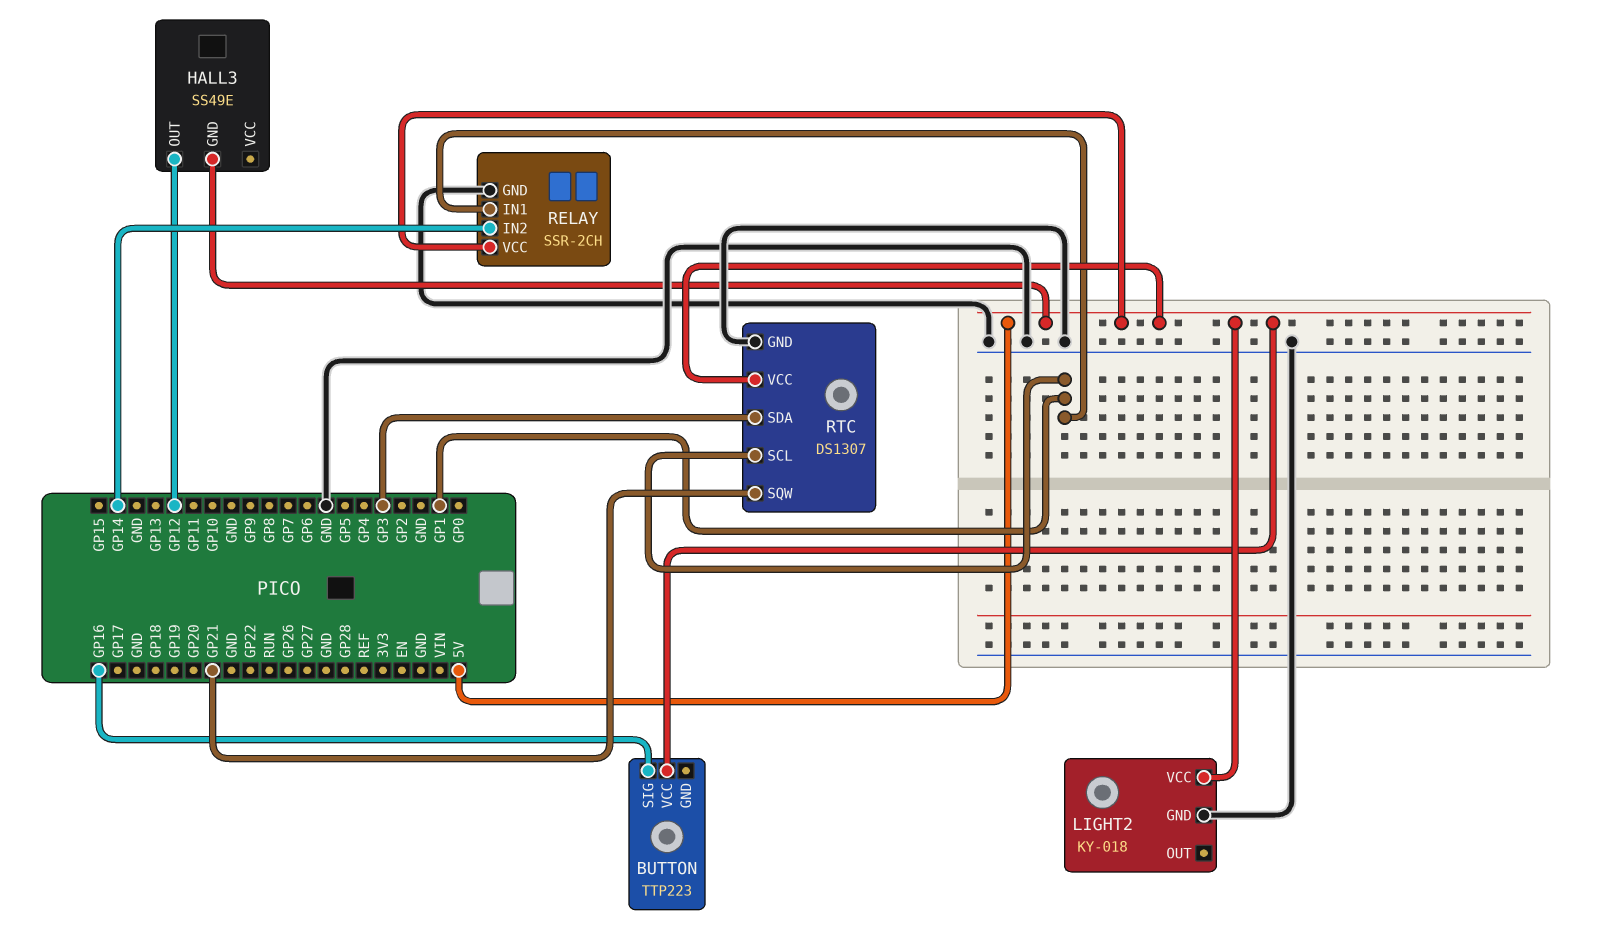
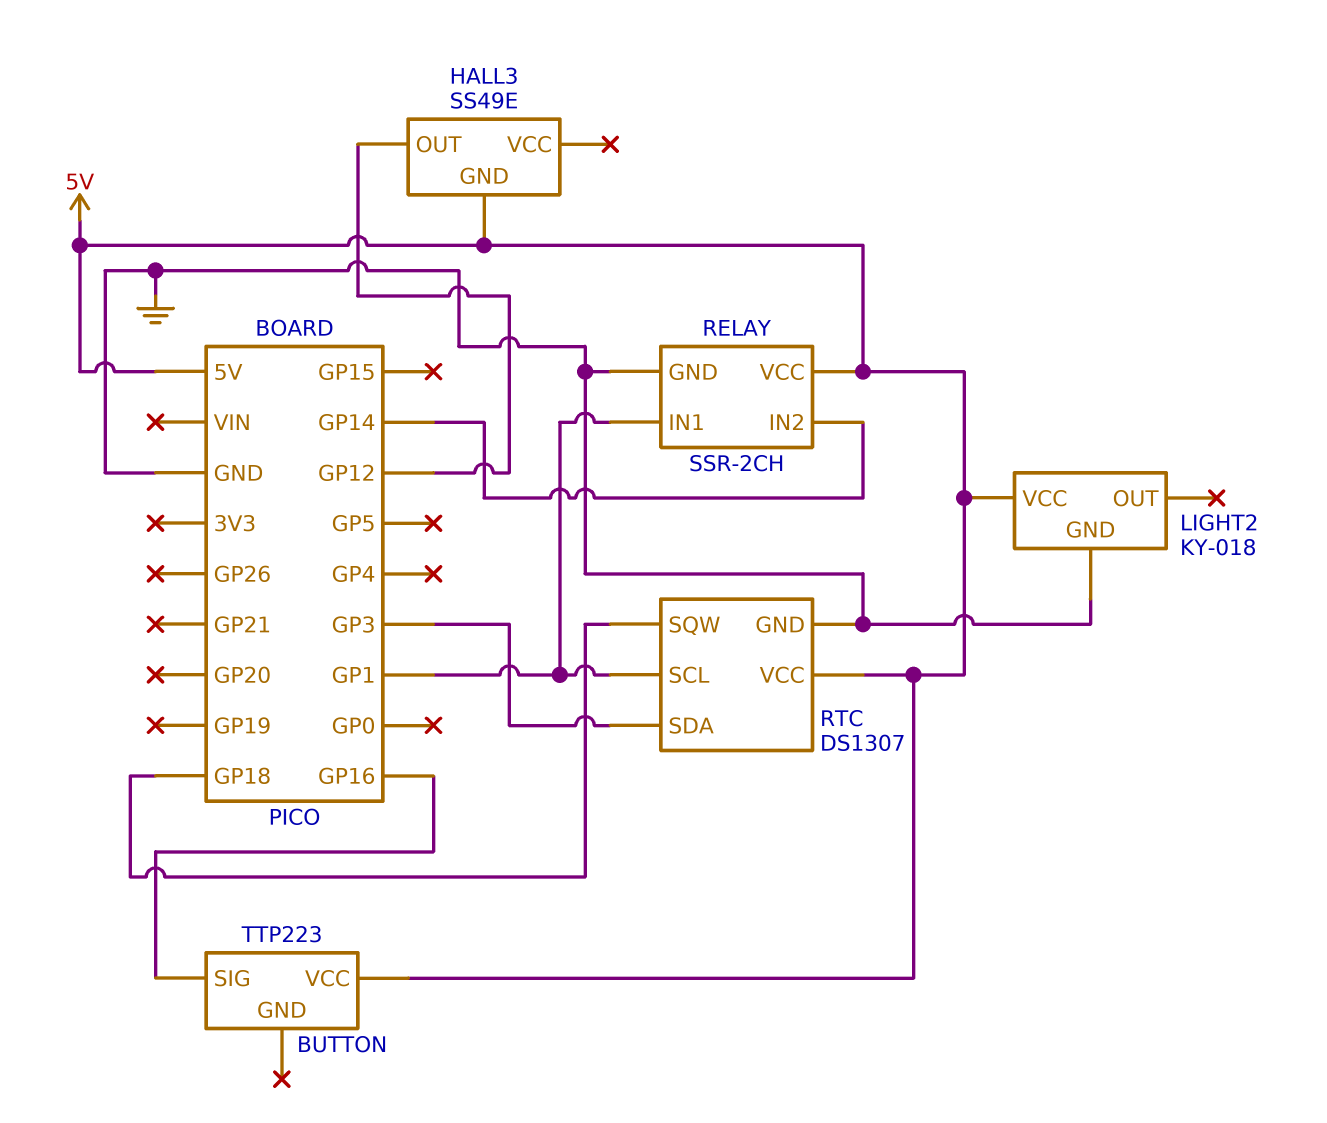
RTC pin SQW: GP21 -> GP18

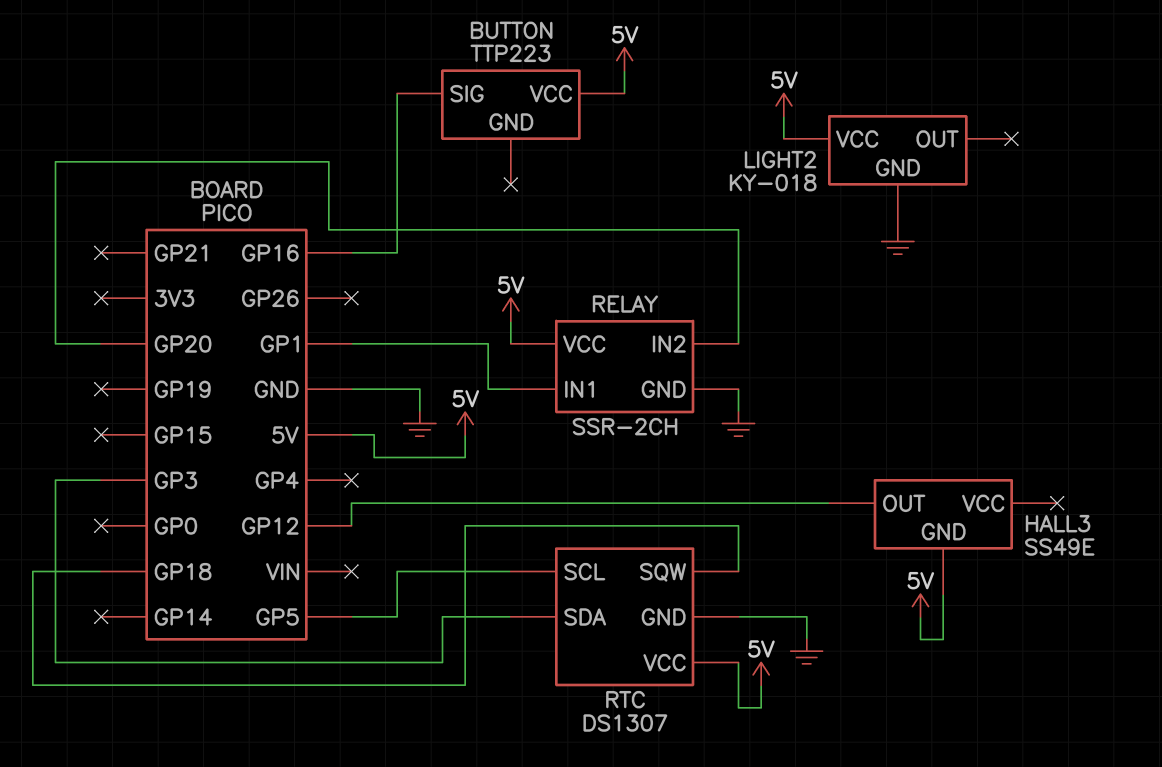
RELAY pin IN2: GP14 -> GP20
RTC pin SCL: GP1 -> GP5

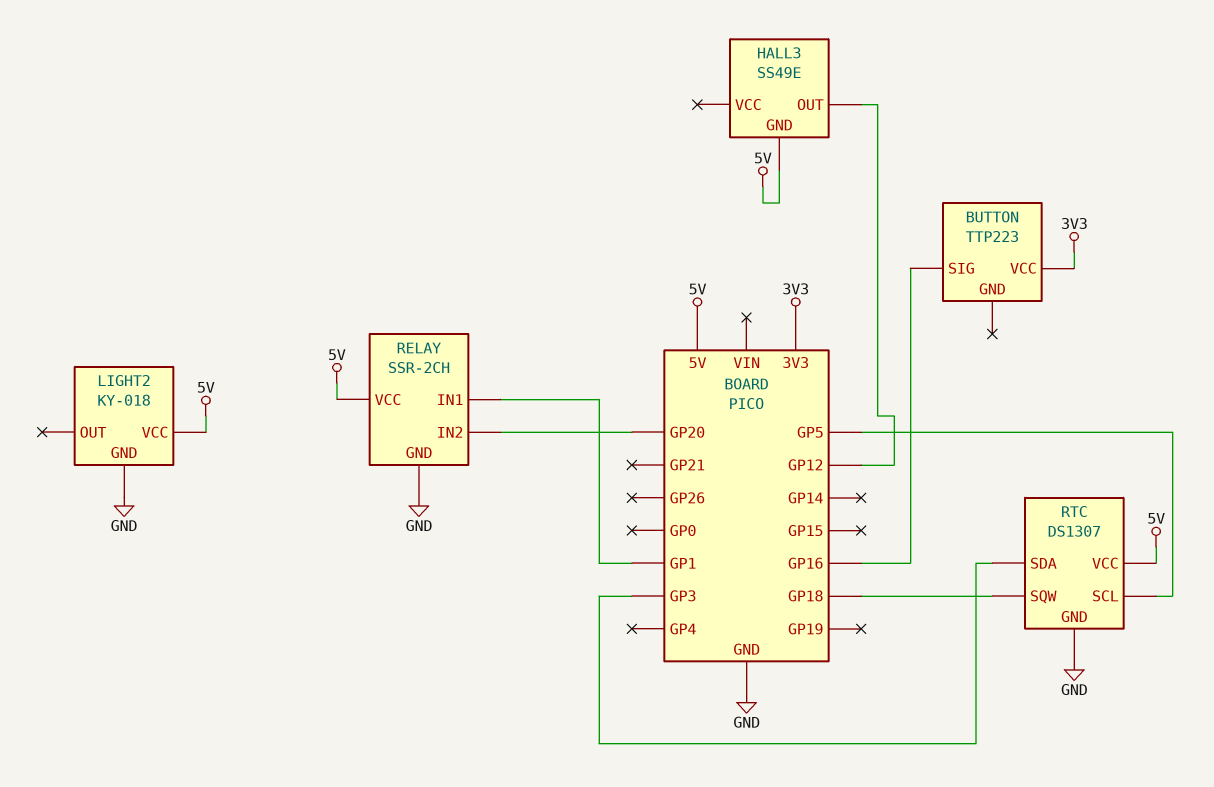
BUTTON pin VCC: 5V -> 3V3

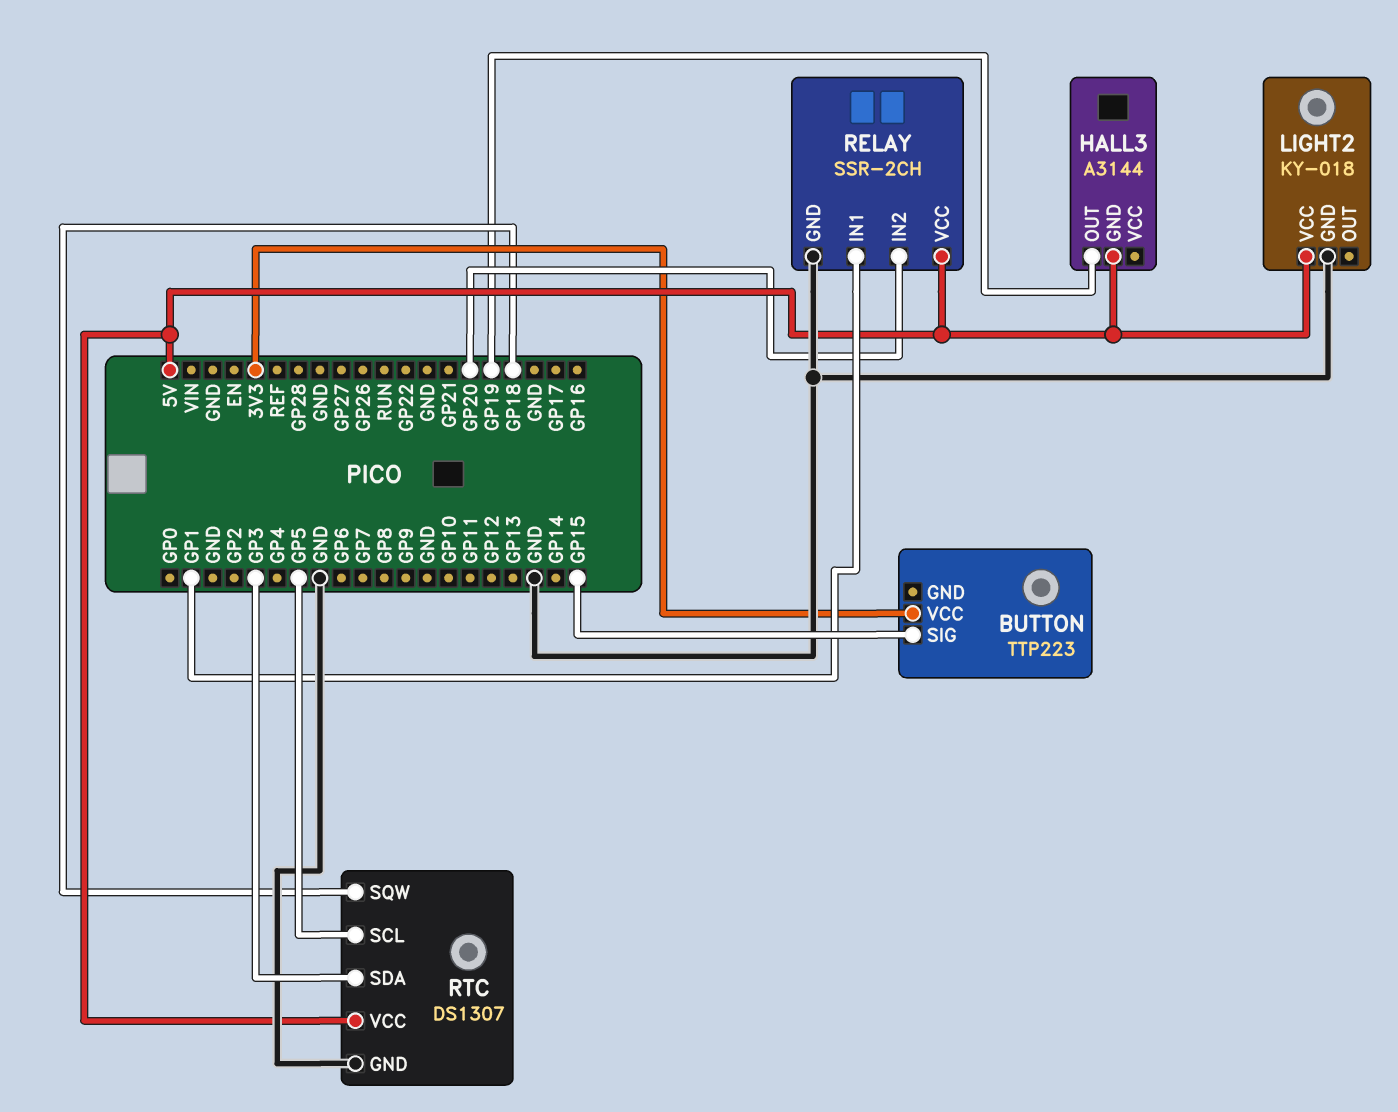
BUTTON pin SIG: GP16 -> GP15
HALL3: SS49E -> A3144
HALL3 pin OUT: GP12 -> GP19

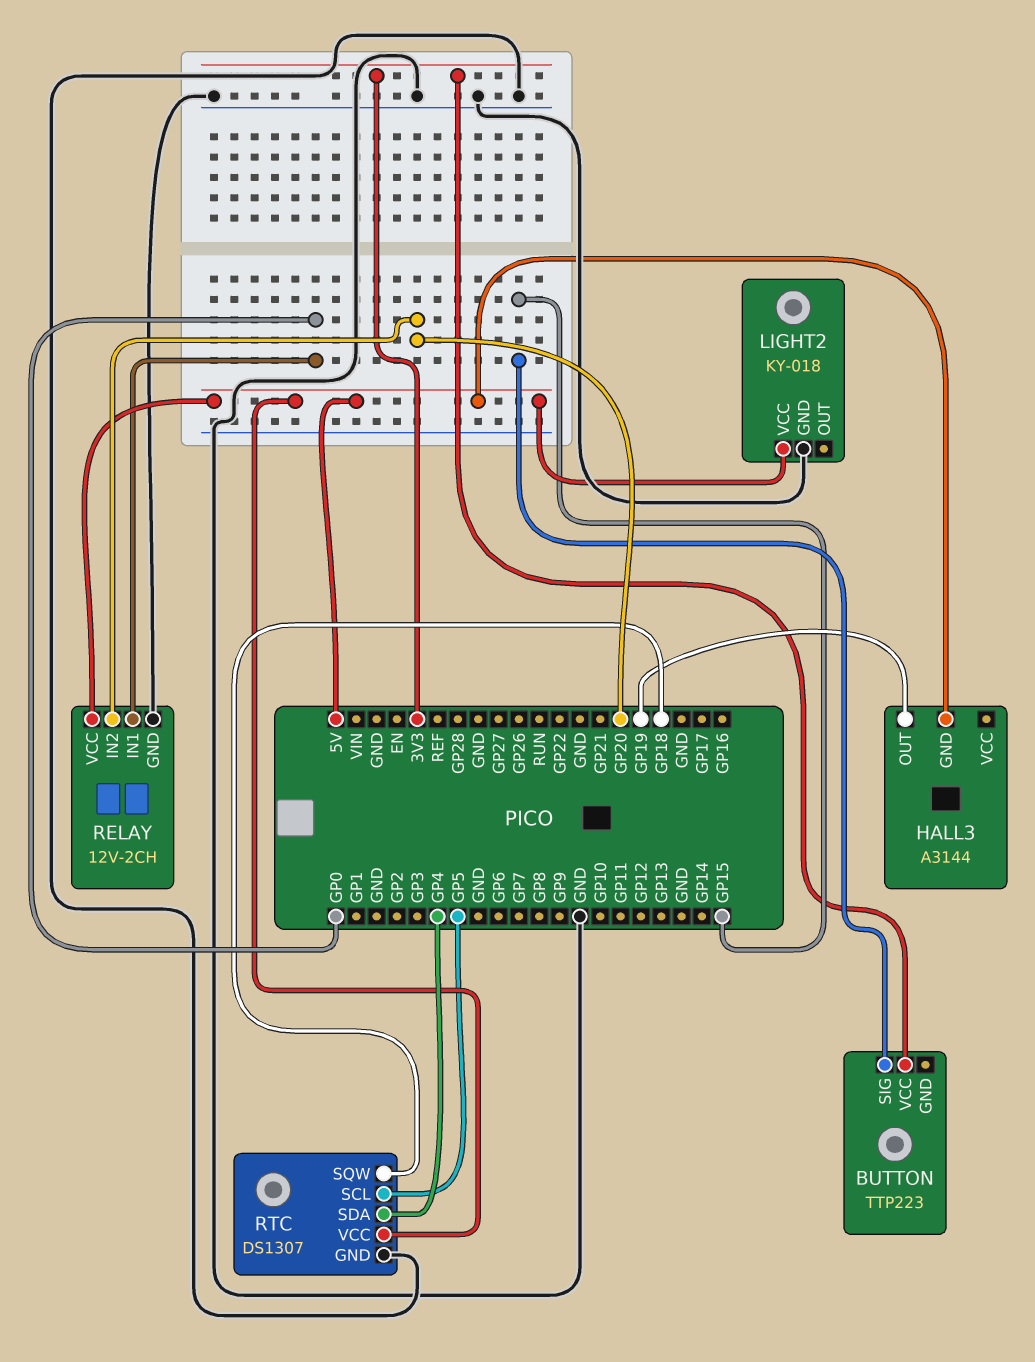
RELAY: SSR-2CH -> 12V-2CH
RELAY pin IN1: GP1 -> GP0
RTC pin SDA: GP3 -> GP4

